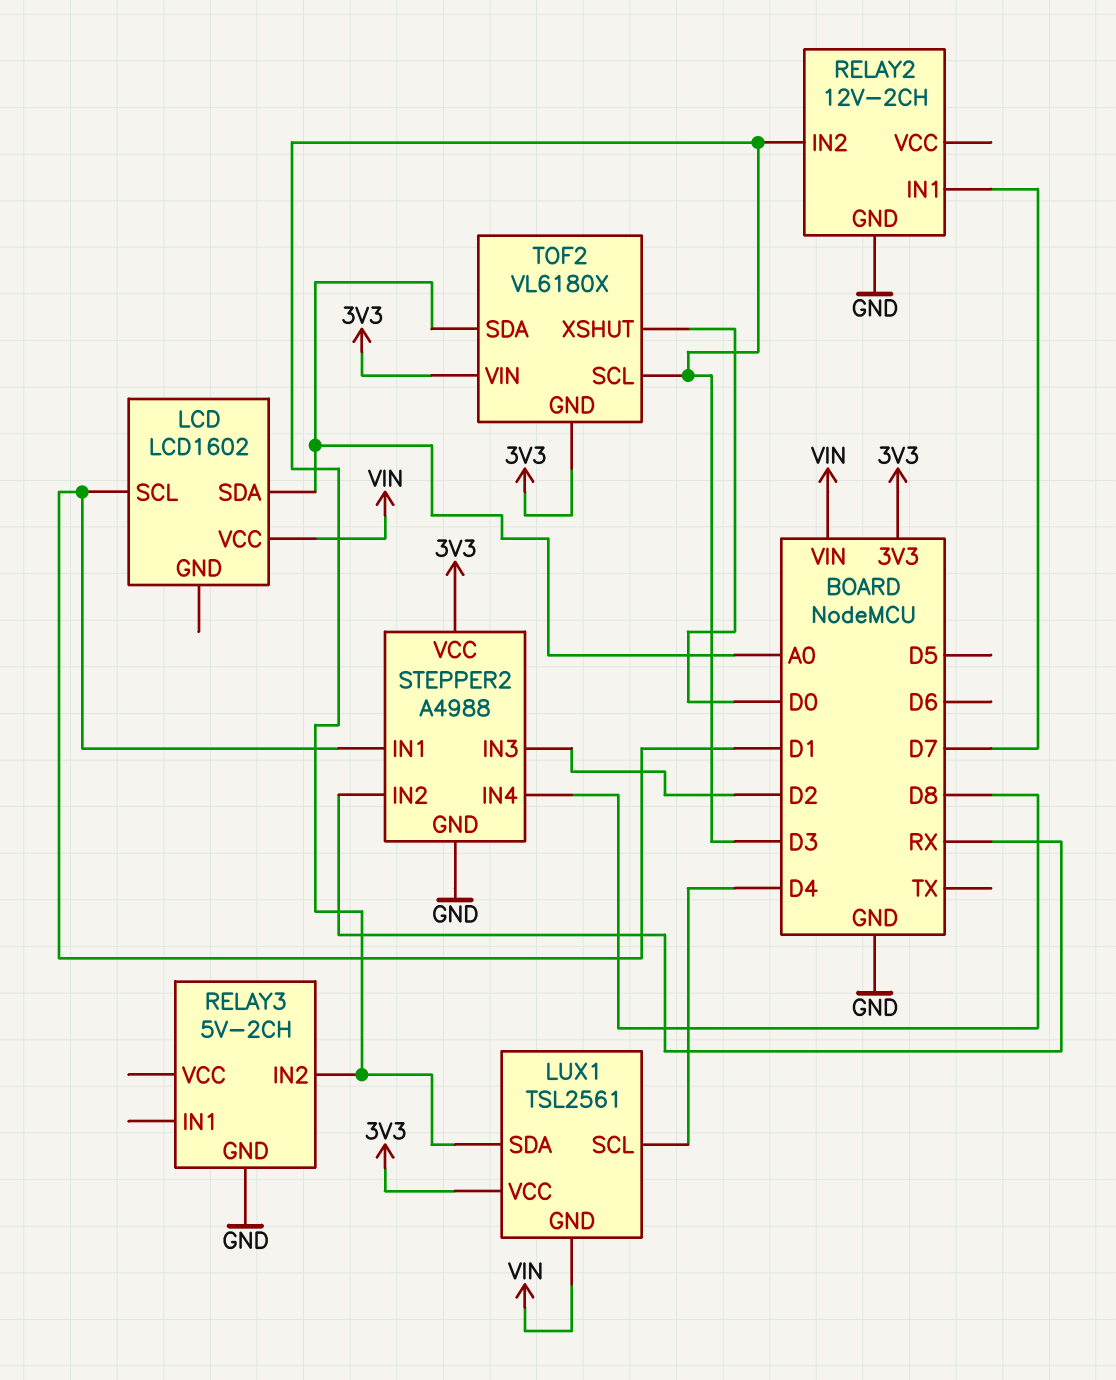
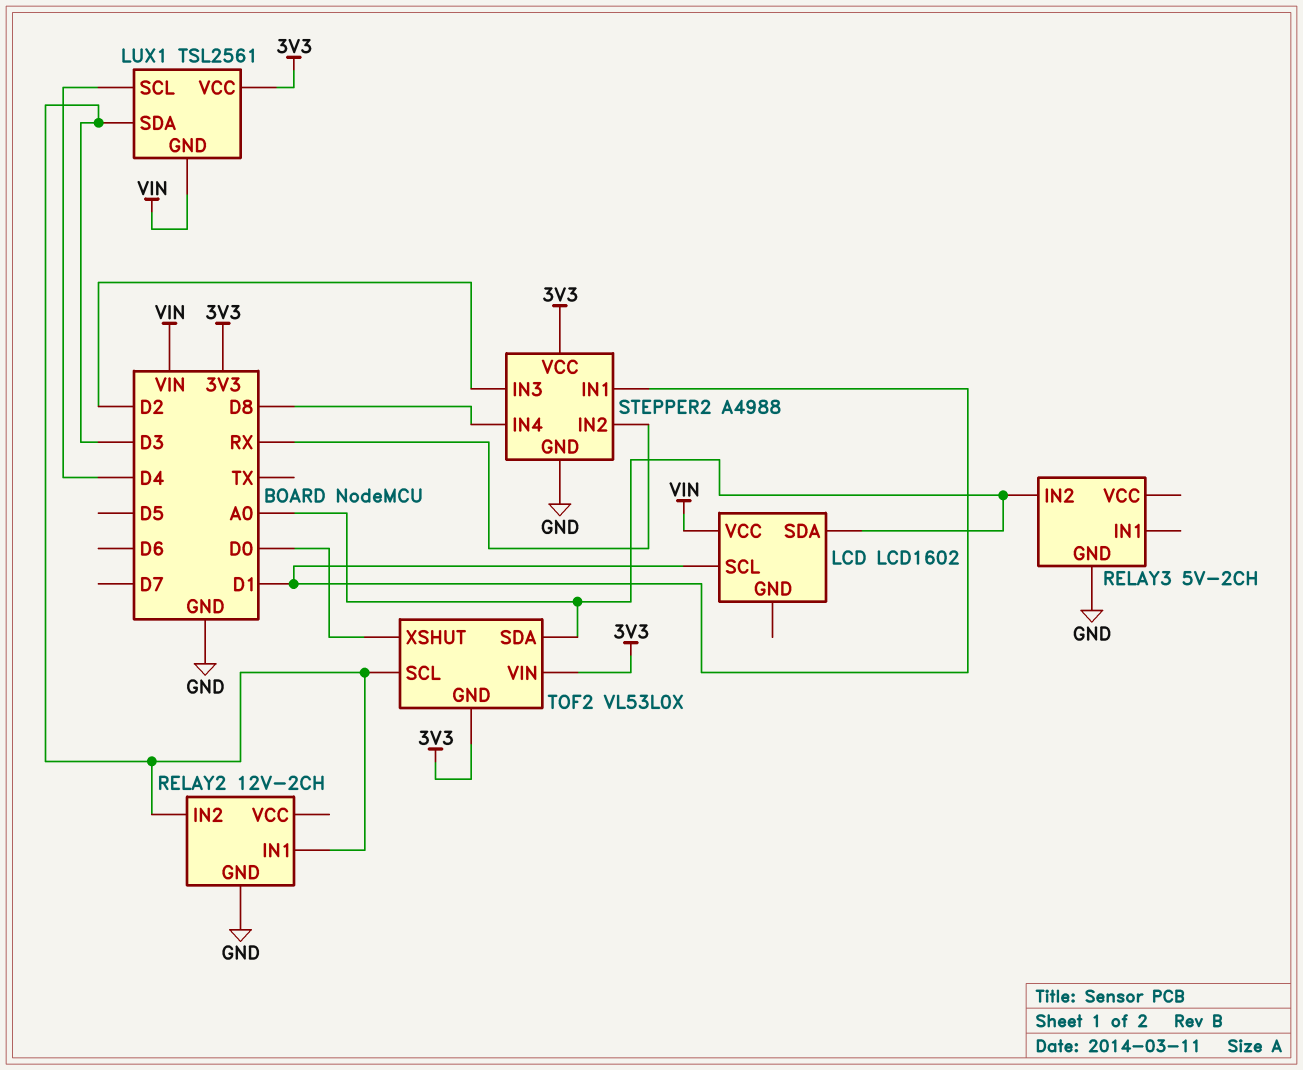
RELAY2 pin IN1: D7 -> D3
RELAY3 pin IN2: D3 -> A0
TOF2: VL6180X -> VL53L0X

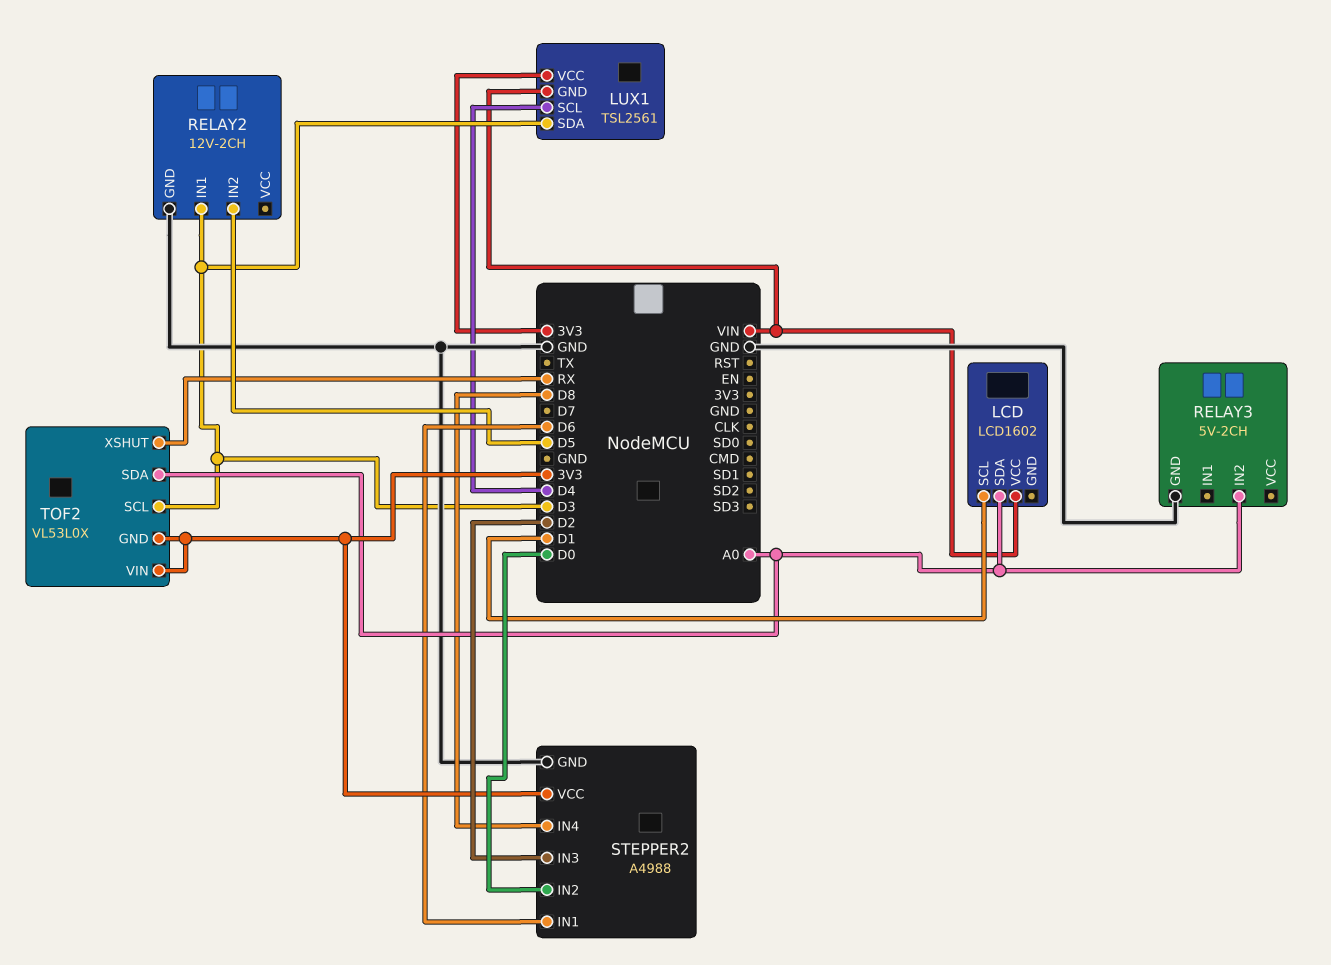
RELAY2 pin IN2: D3 -> D5
STEPPER2 pin IN1: D1 -> D6
STEPPER2 pin IN2: RX -> D0
TOF2 pin XSHUT: D0 -> RX

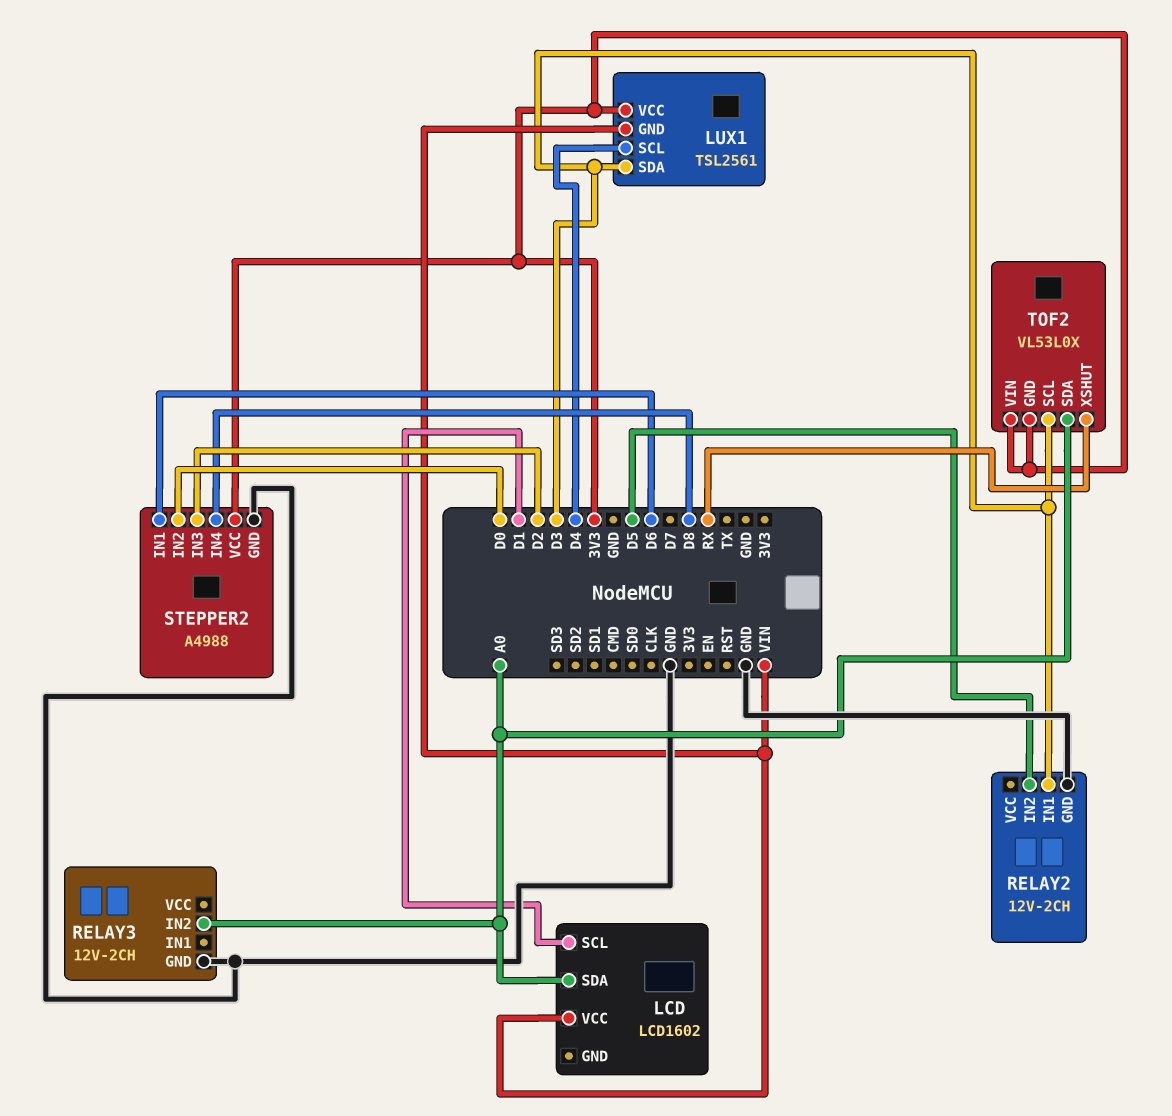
RELAY3: 5V-2CH -> 12V-2CH

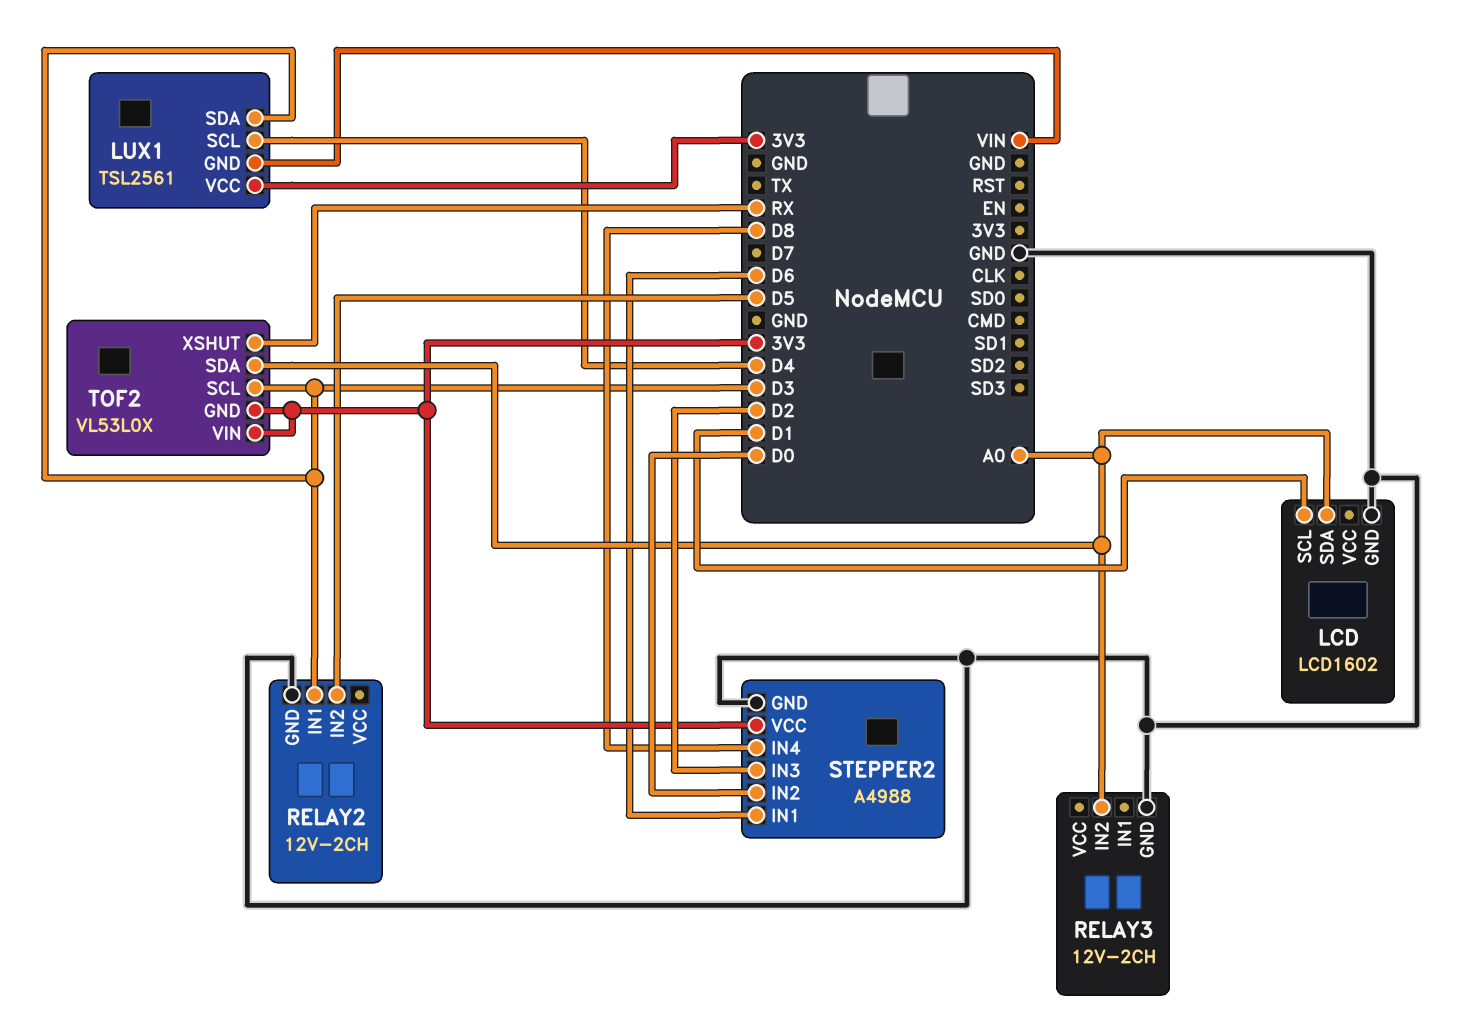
LCD pin GND: none -> GND
LCD pin VCC: VIN -> none

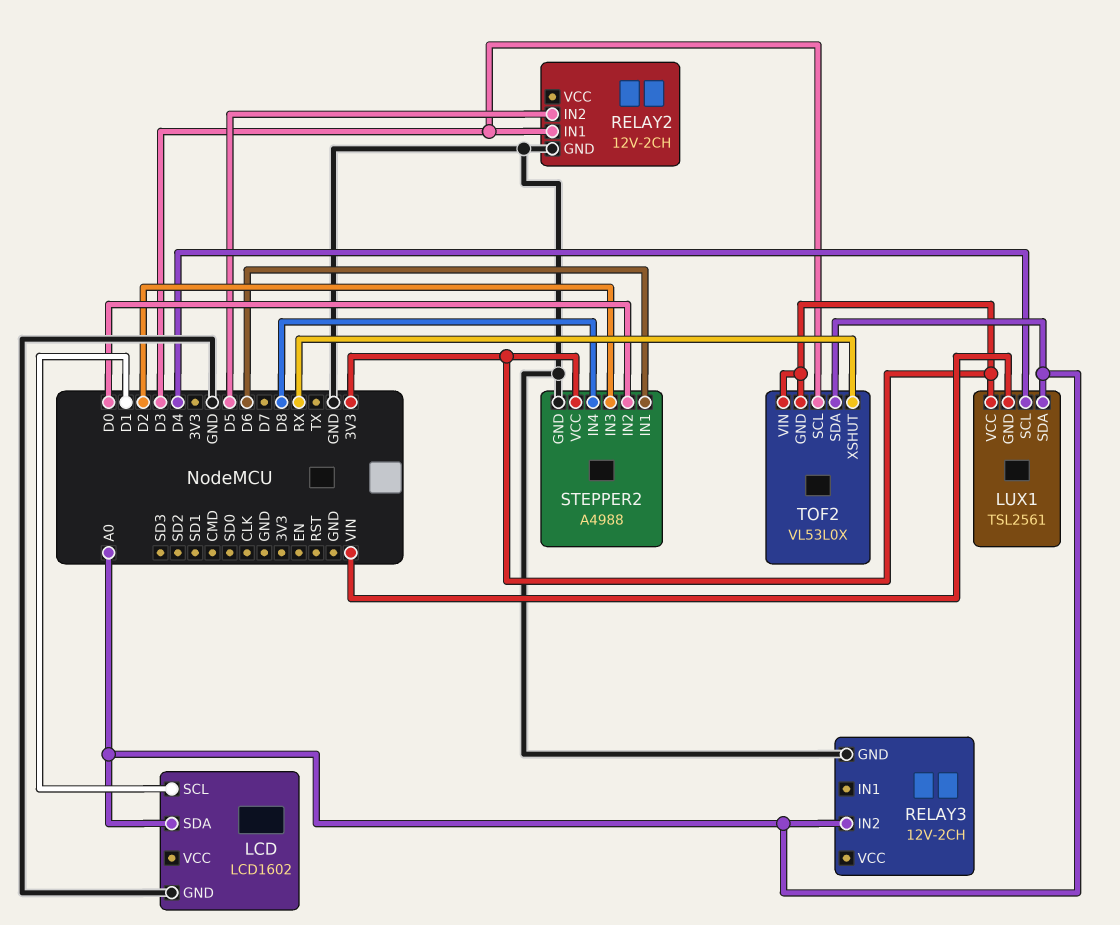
LUX1 pin SDA: D3 -> A0

